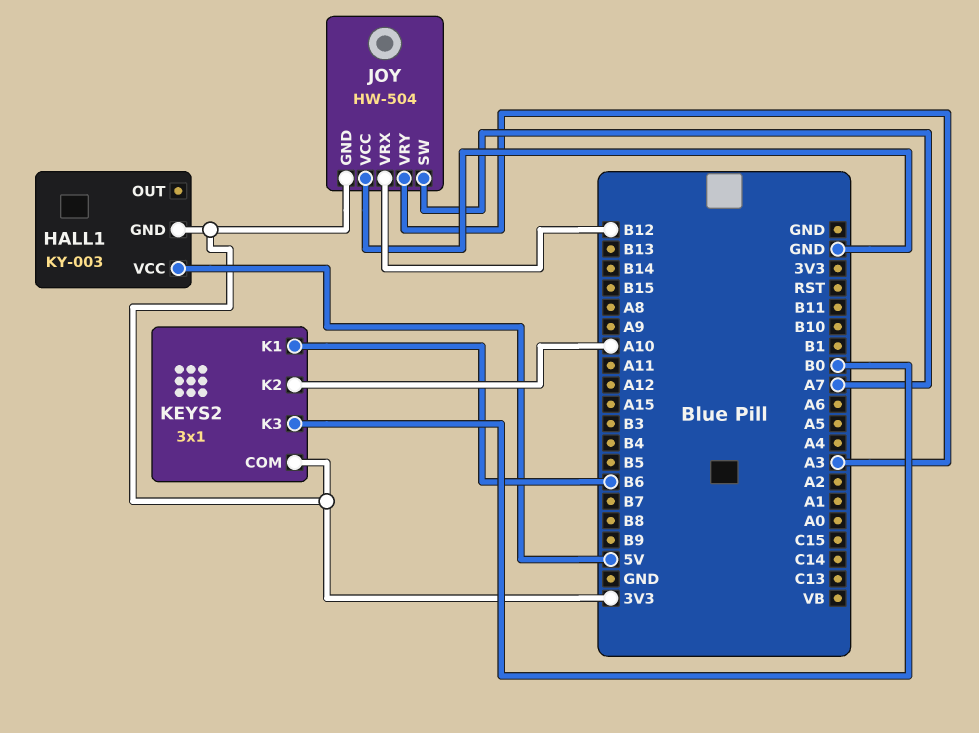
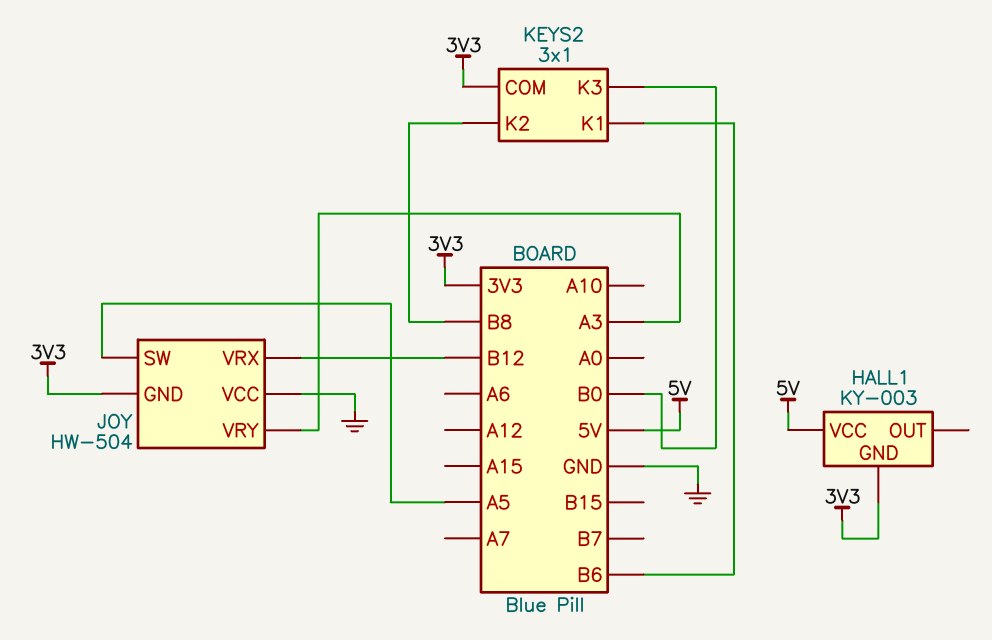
JOY pin SW: A7 -> A5
KEYS2 pin K2: A10 -> B8

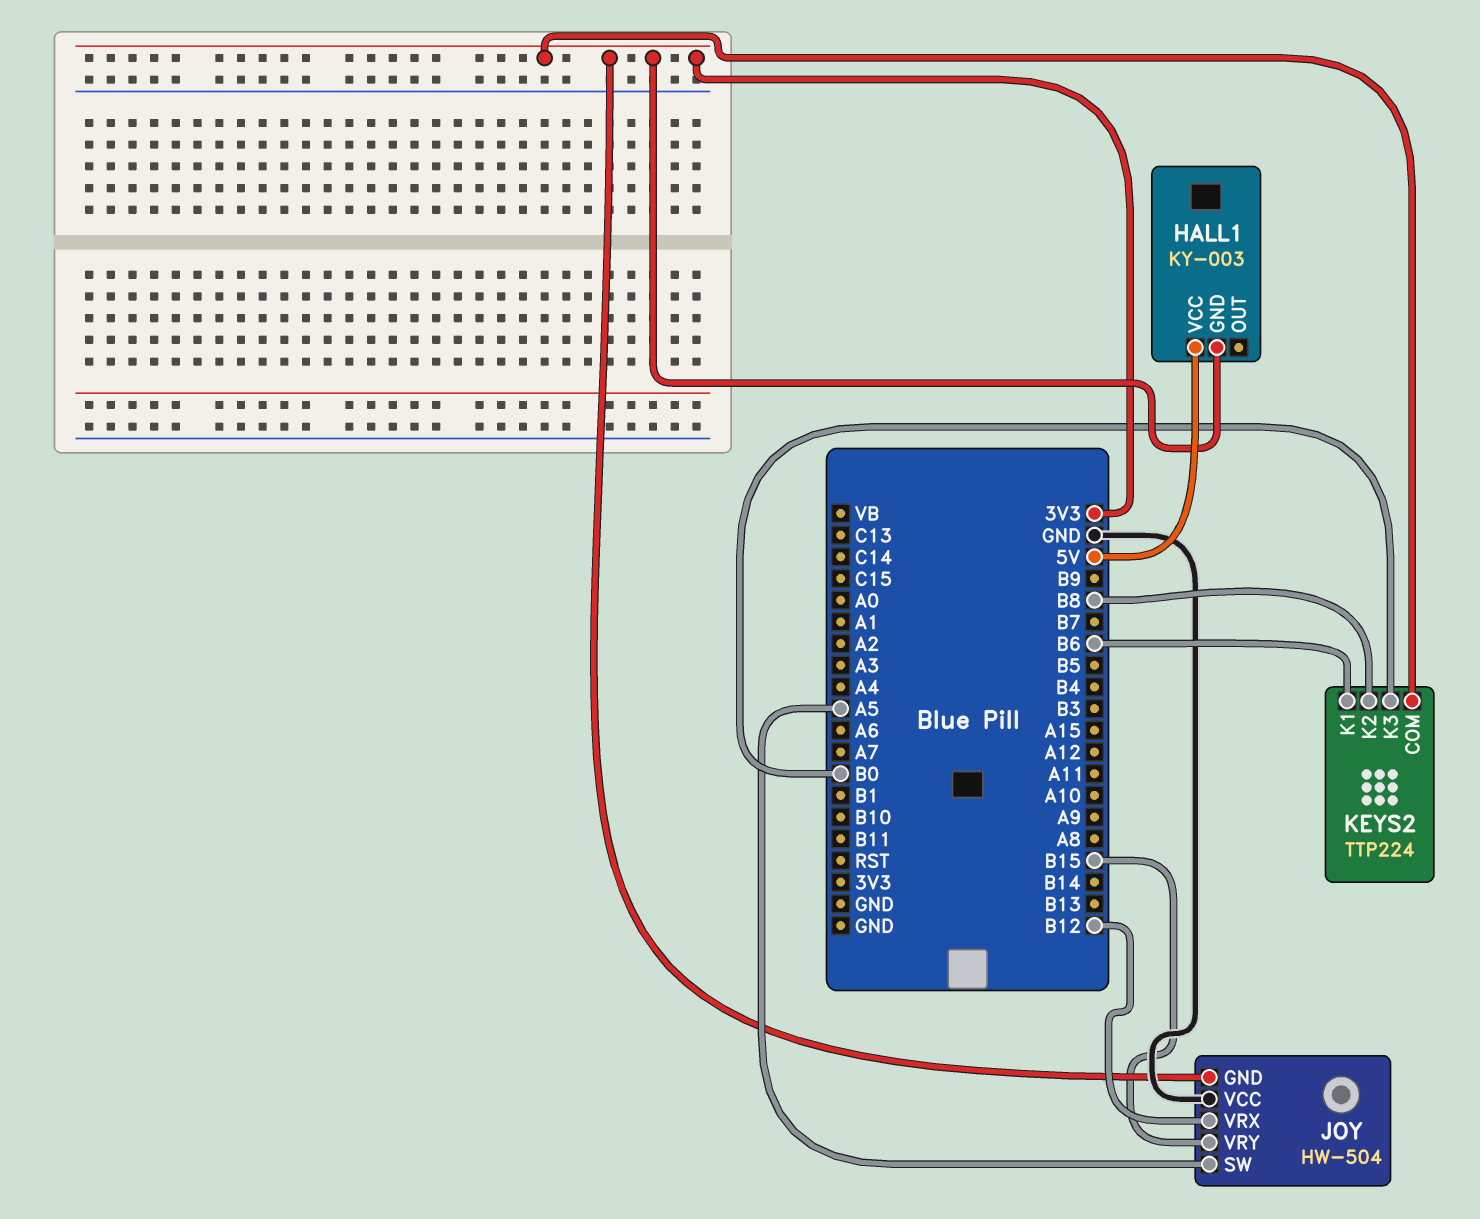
JOY pin VRY: A3 -> B15
KEYS2: 3x1 -> TTP224

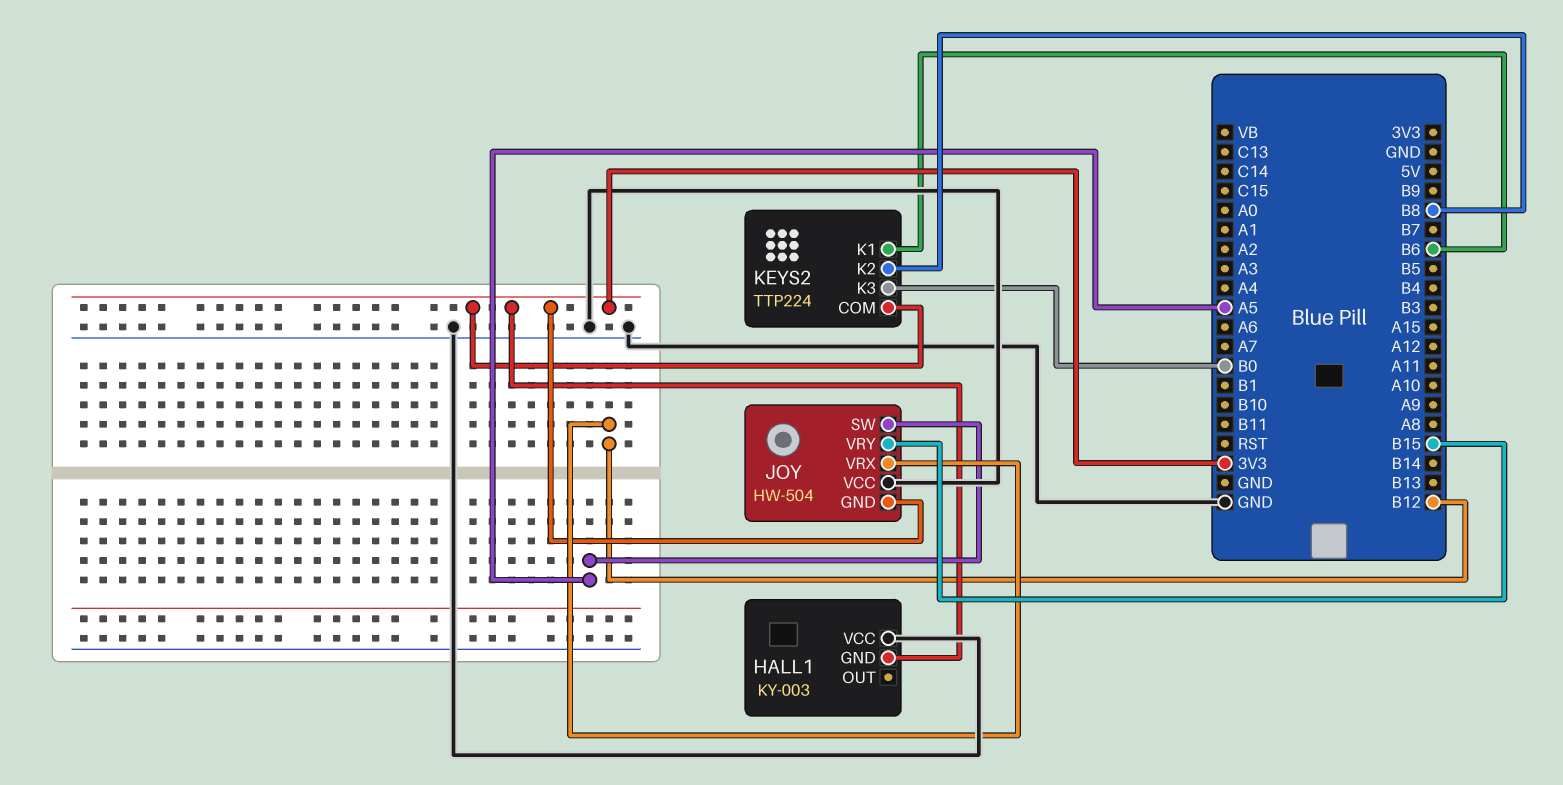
HALL1 pin VCC: 5V -> GND

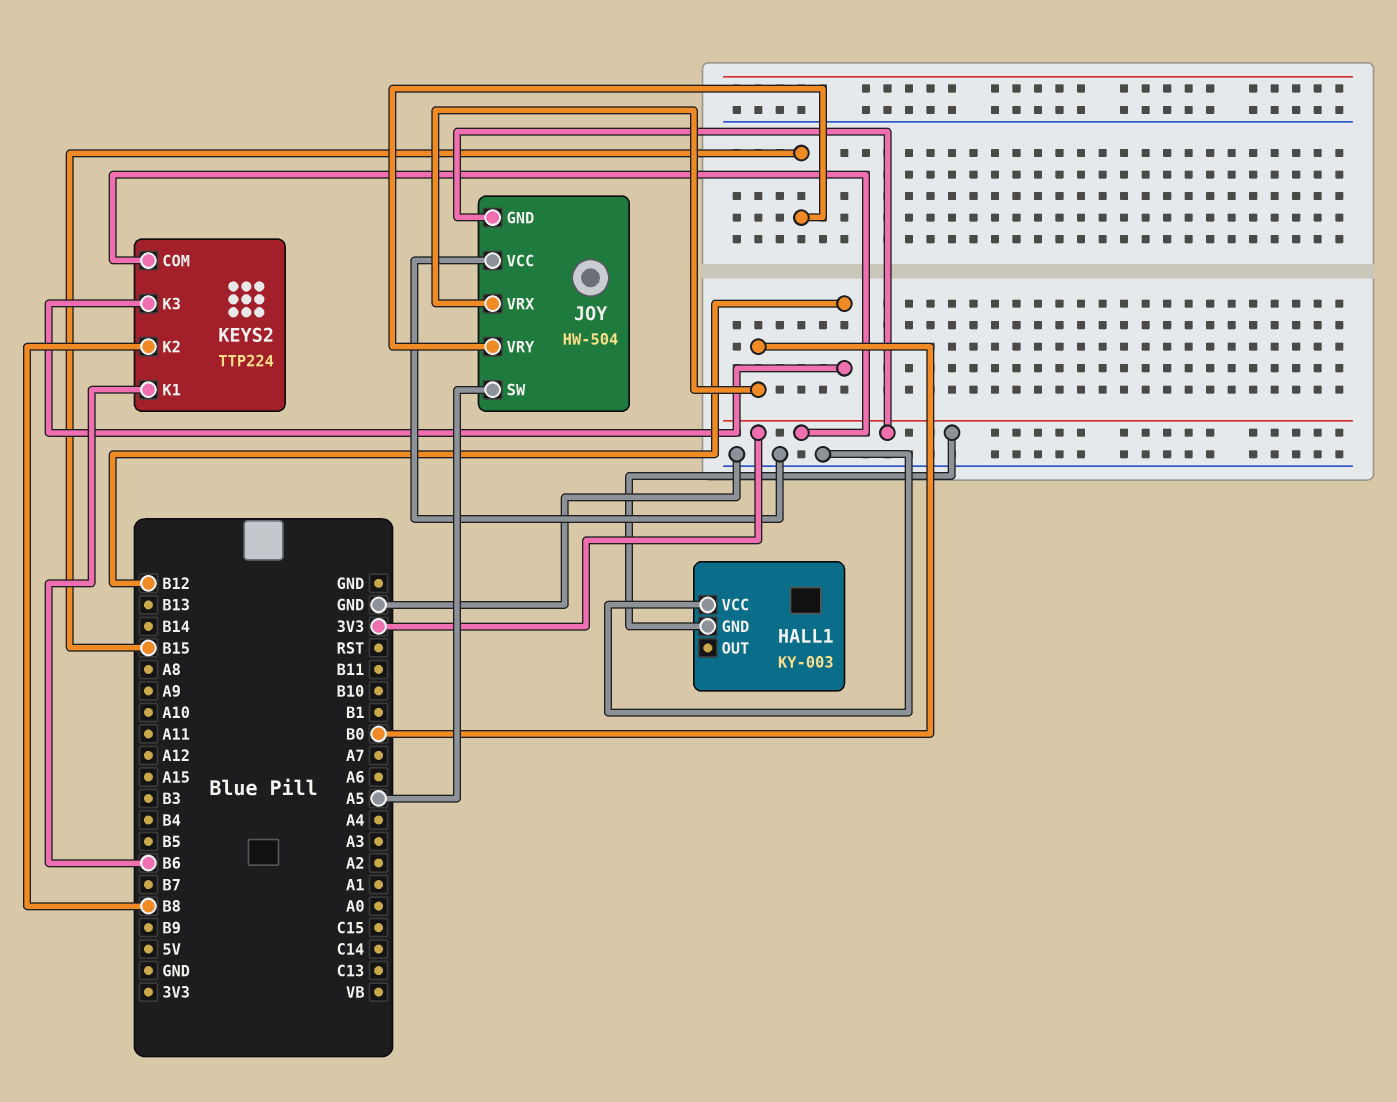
JOY pin VRX: B12 -> B0
KEYS2 pin K3: B0 -> B12

